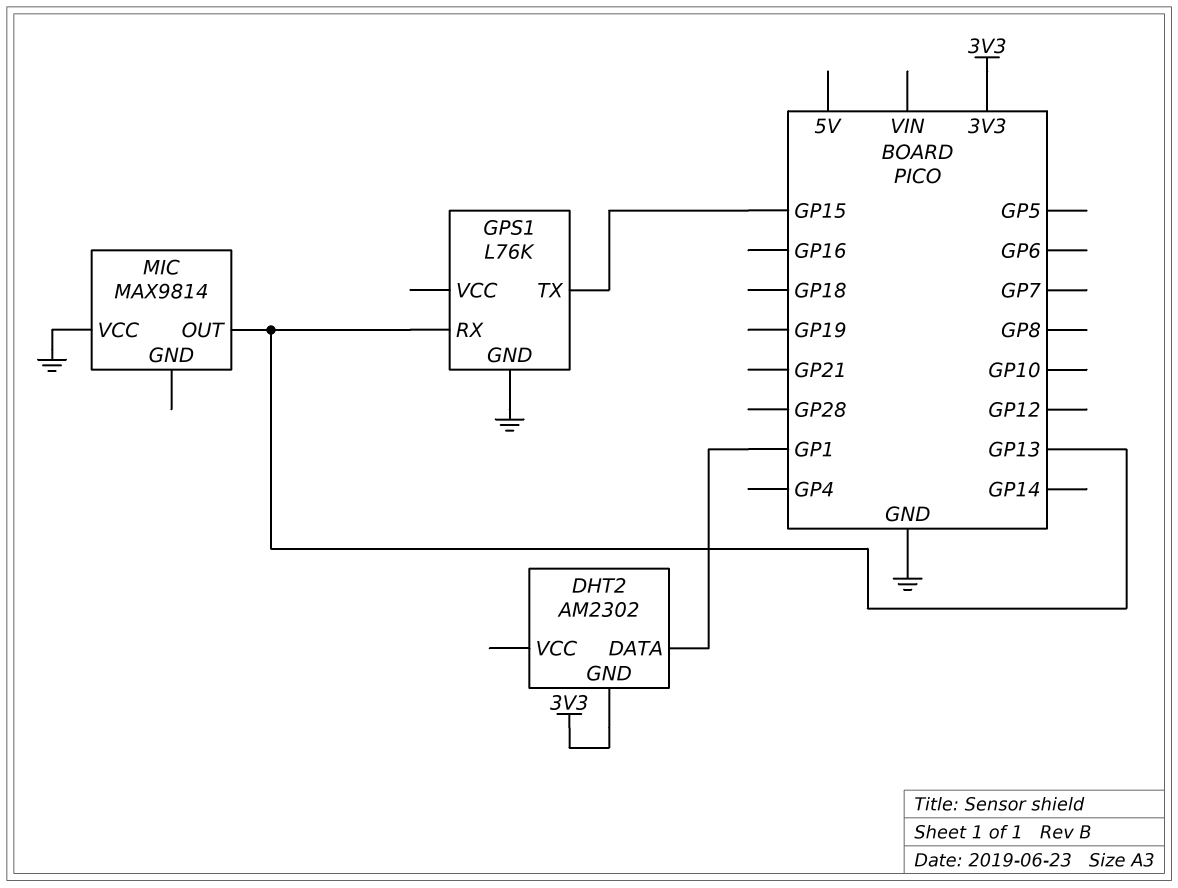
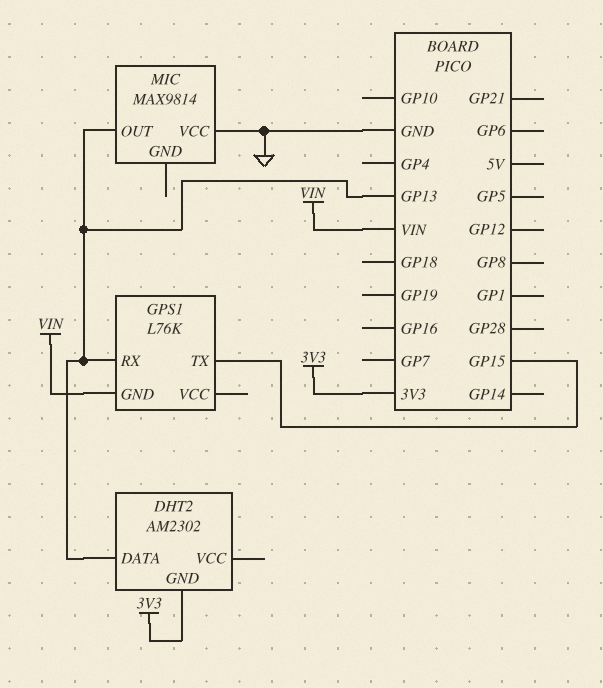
DHT2 pin DATA: GP1 -> GP13
GPS1 pin GND: GND -> VIN

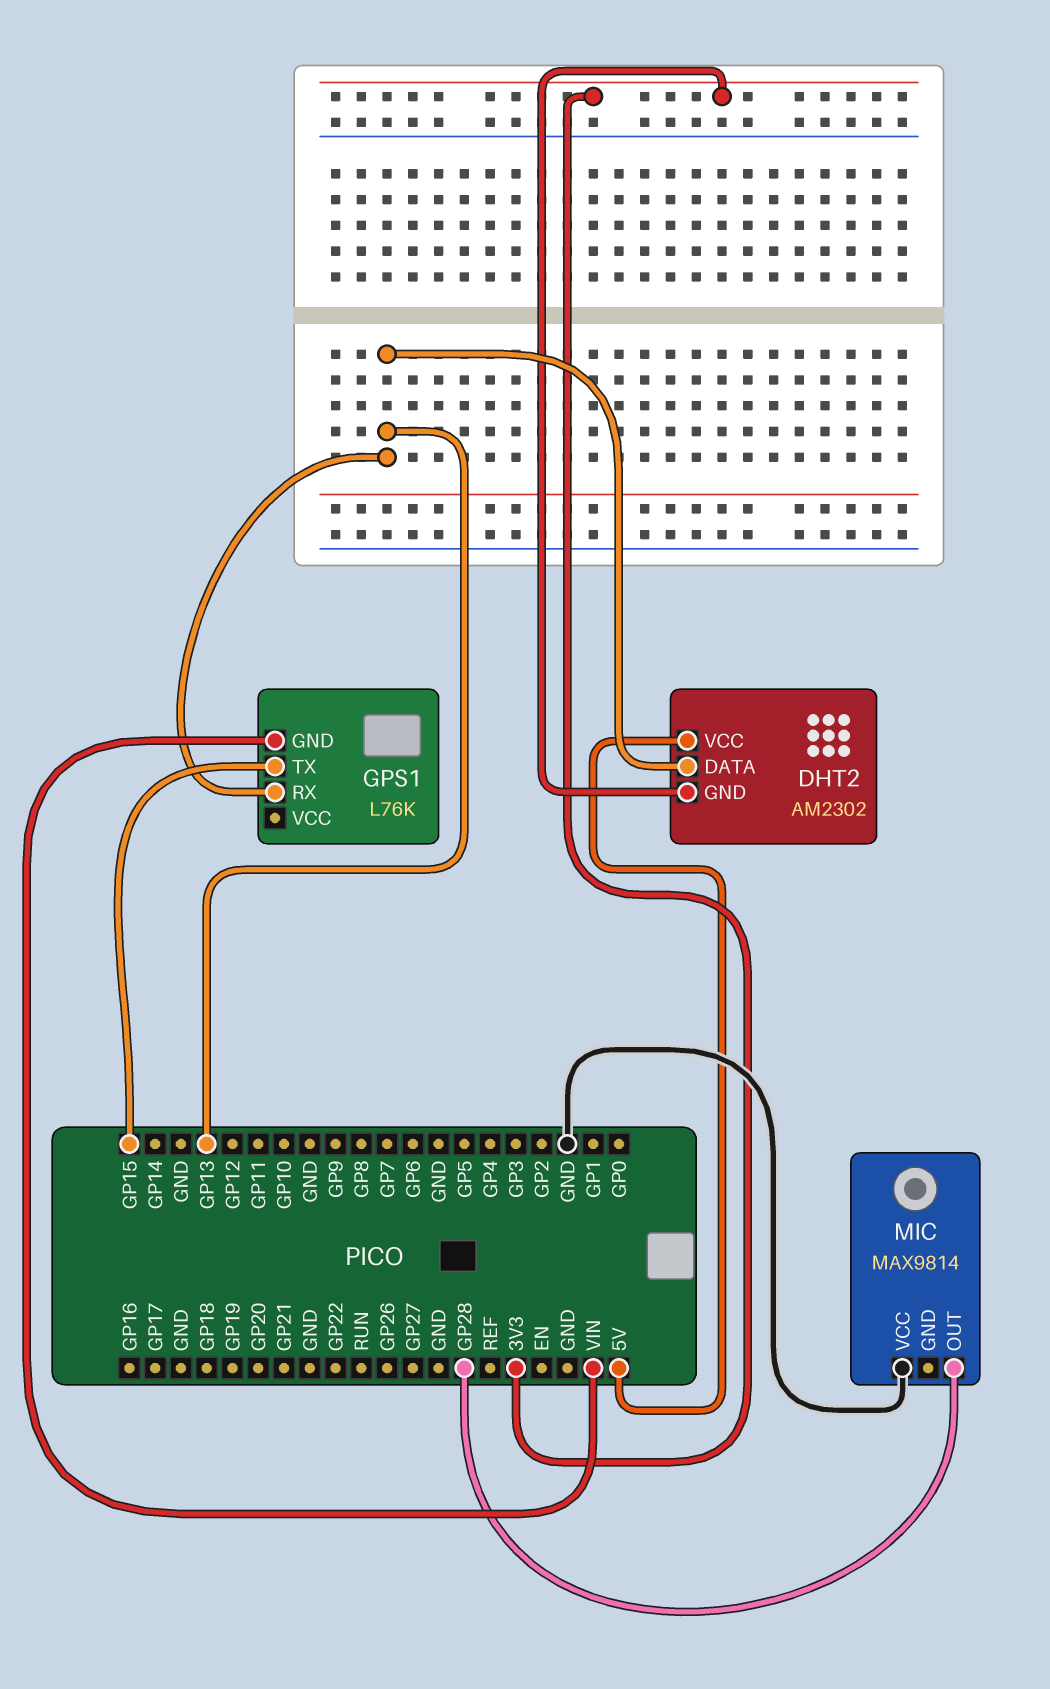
DHT2 pin VCC: none -> 5V
MIC pin OUT: GP13 -> GP28

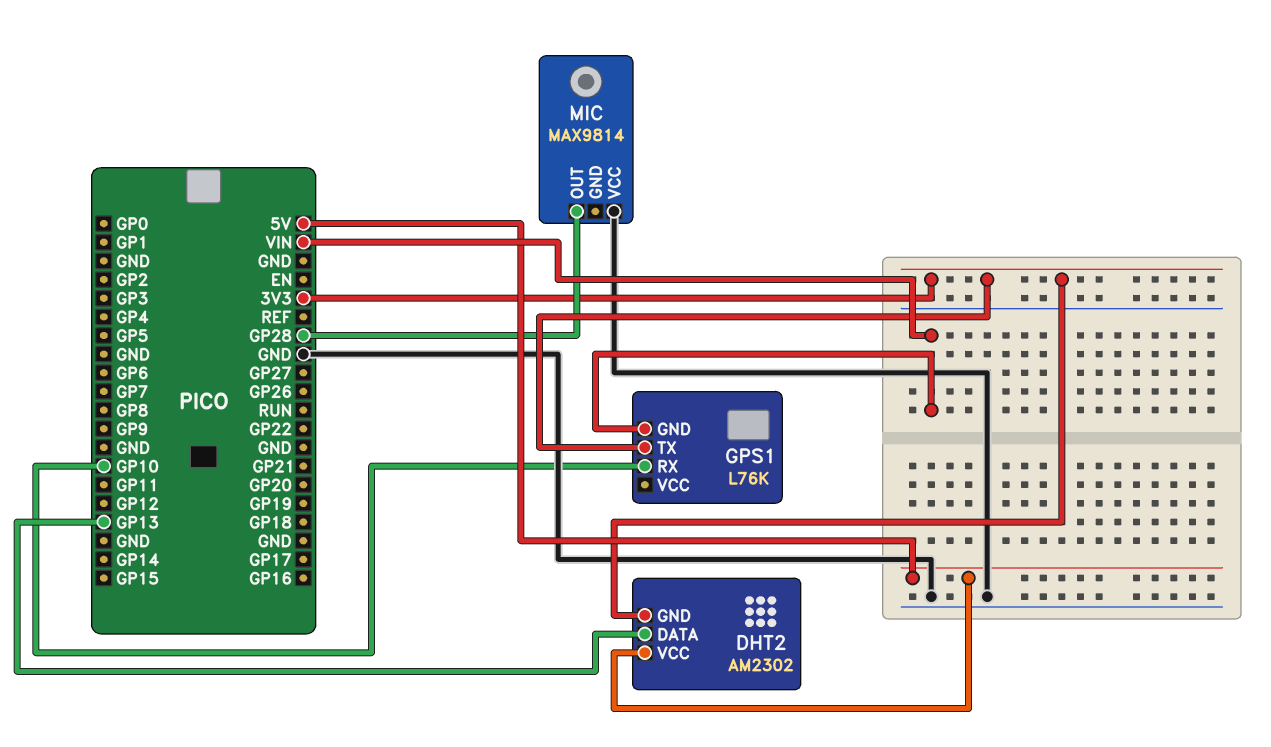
GPS1 pin RX: GP13 -> GP10
GPS1 pin TX: GP15 -> 3V3

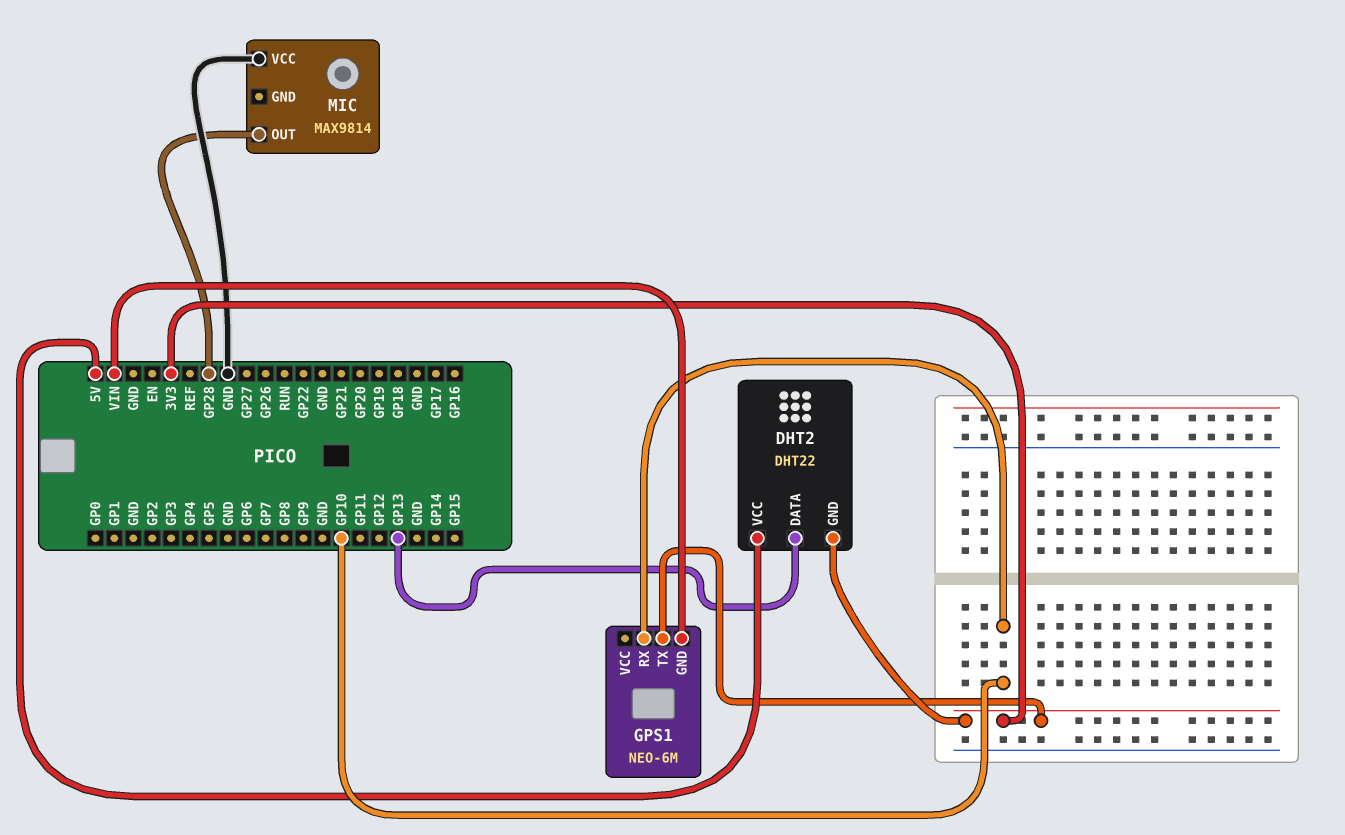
DHT2: AM2302 -> DHT22
GPS1: L76K -> NEO-6M

